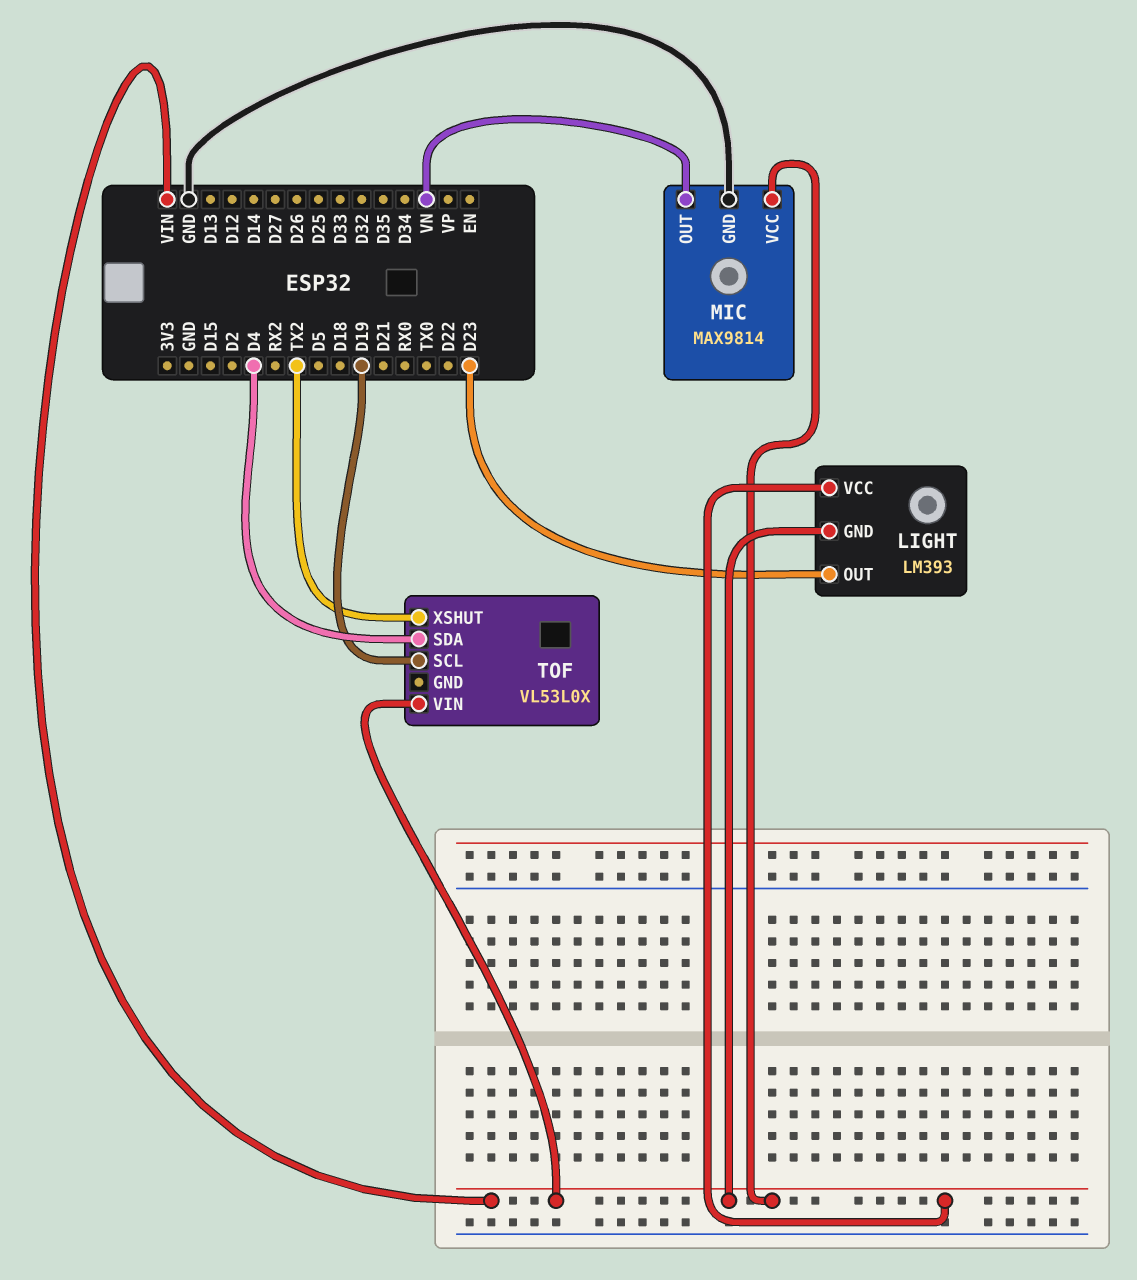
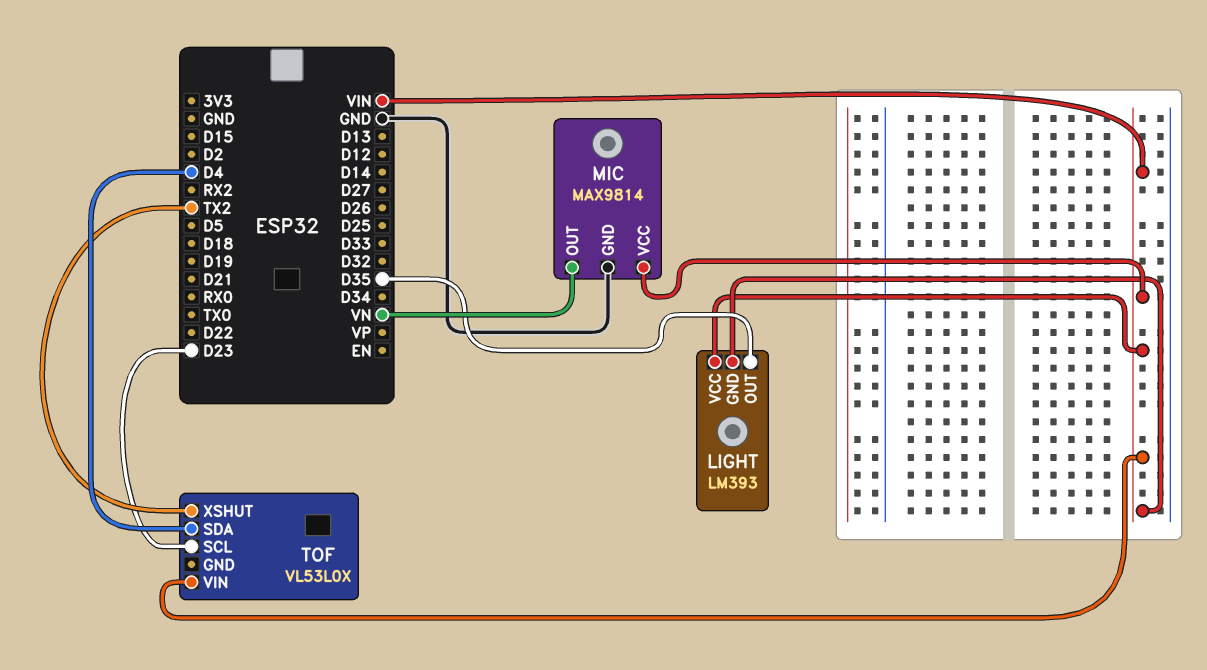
LIGHT pin OUT: D23 -> D35
TOF pin SCL: D19 -> D23

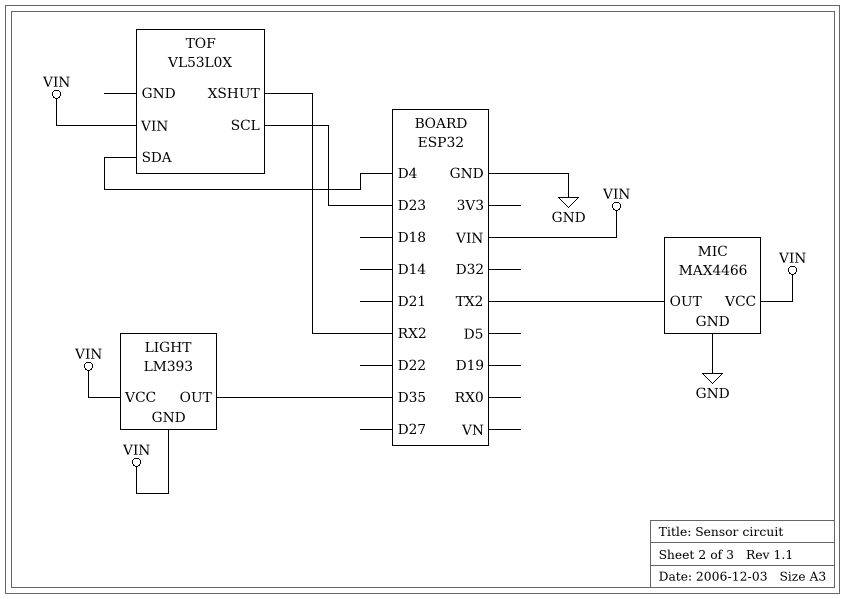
MIC: MAX9814 -> MAX4466
MIC pin OUT: VN -> TX2
TOF pin XSHUT: TX2 -> RX2

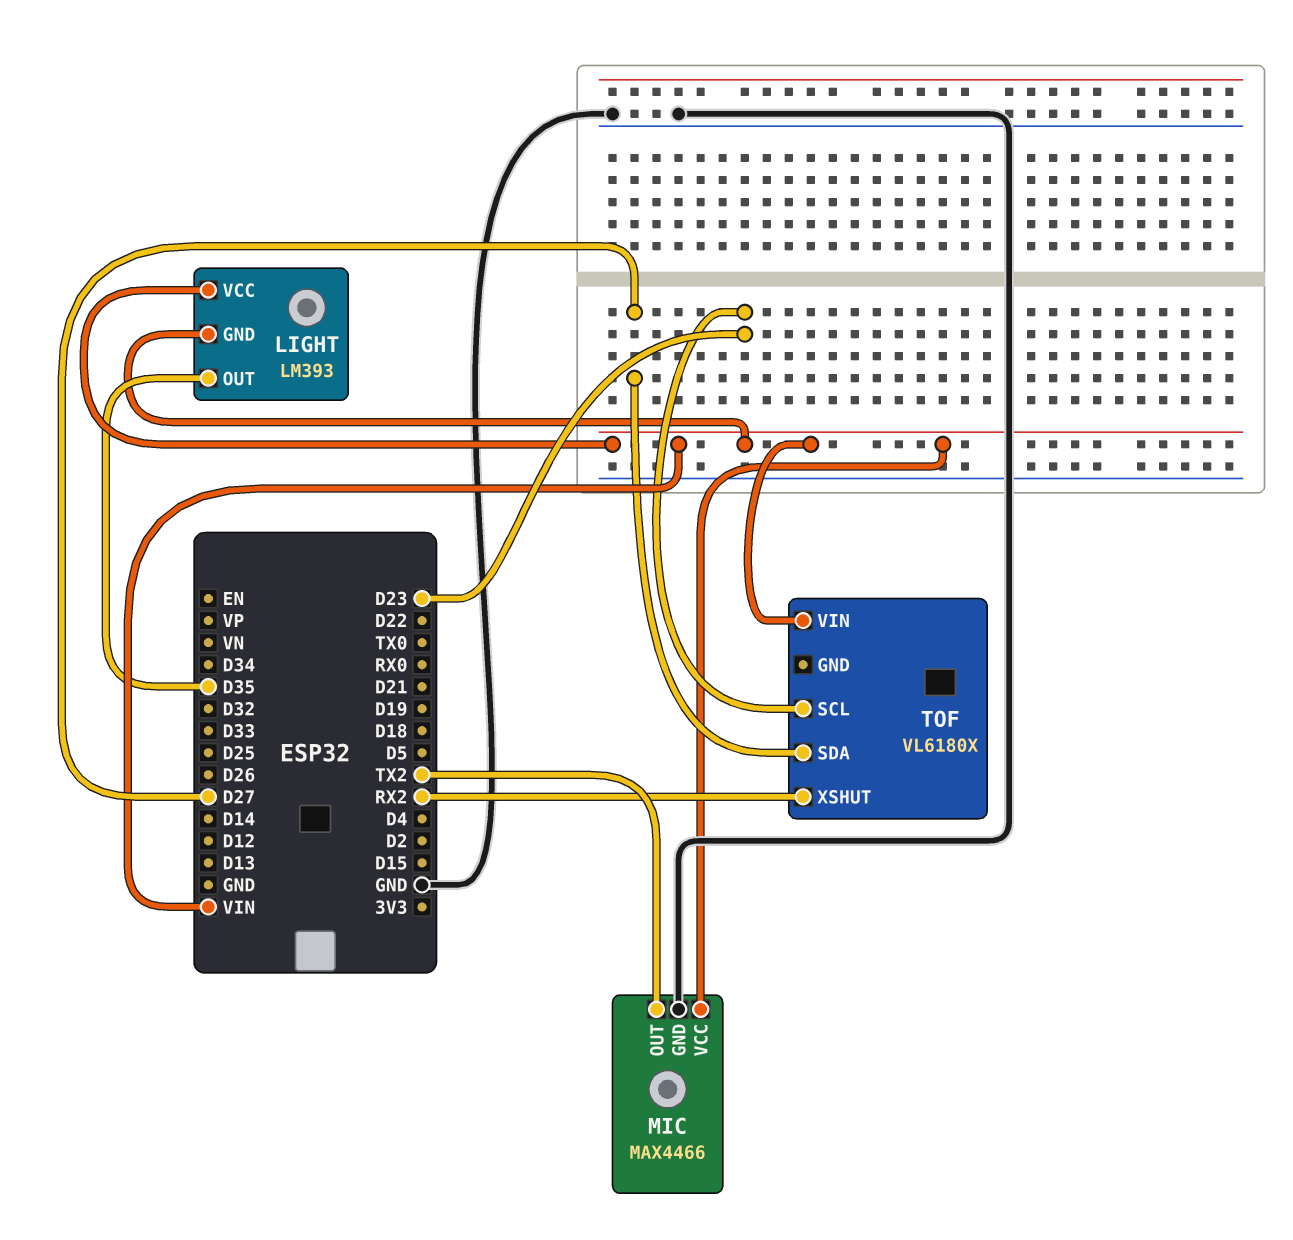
TOF: VL53L0X -> VL6180X
TOF pin SDA: D4 -> D27

